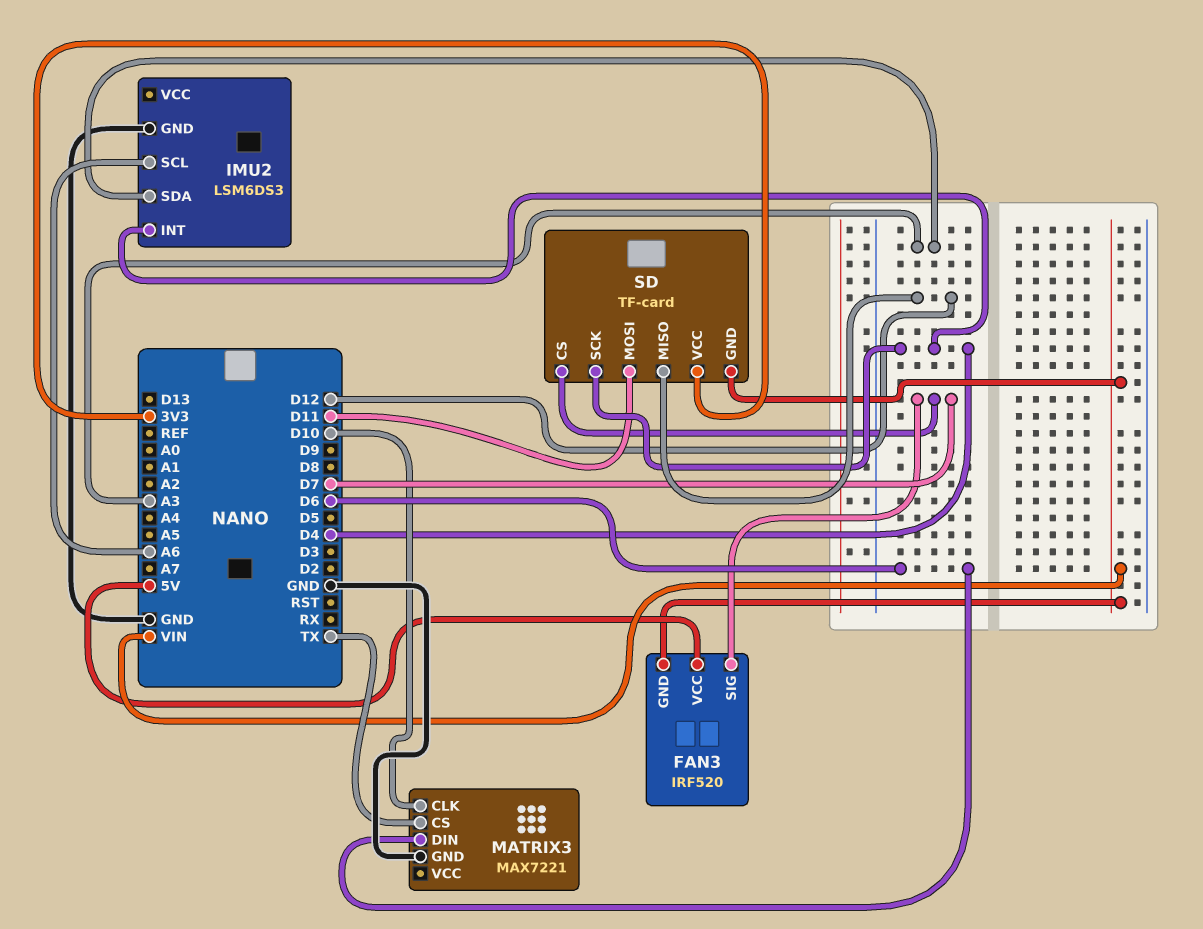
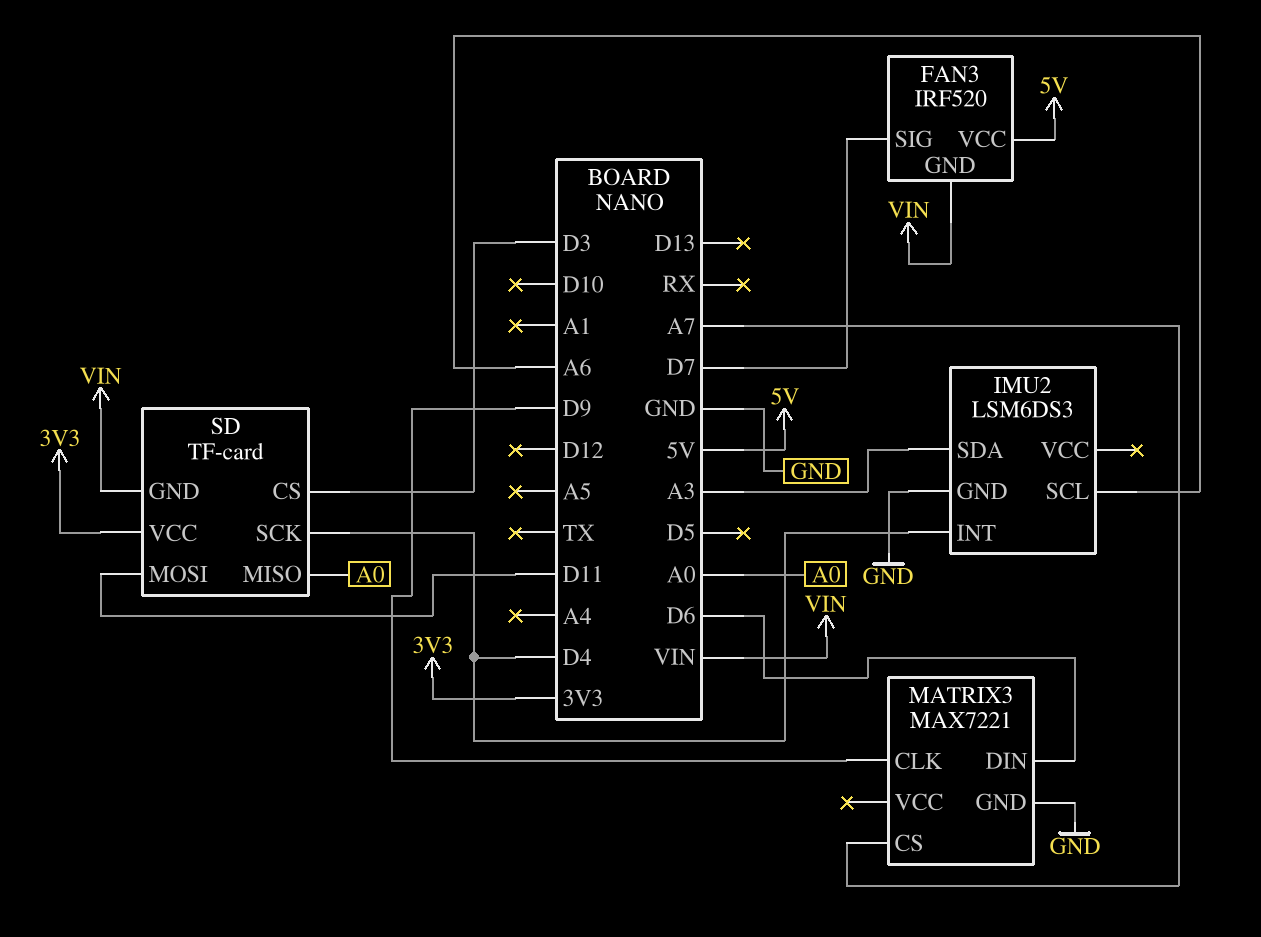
MATRIX3 pin CLK: D10 -> D9
MATRIX3 pin CS: TX -> A7
SD pin CS: D7 -> D3
SD pin MISO: D12 -> A0

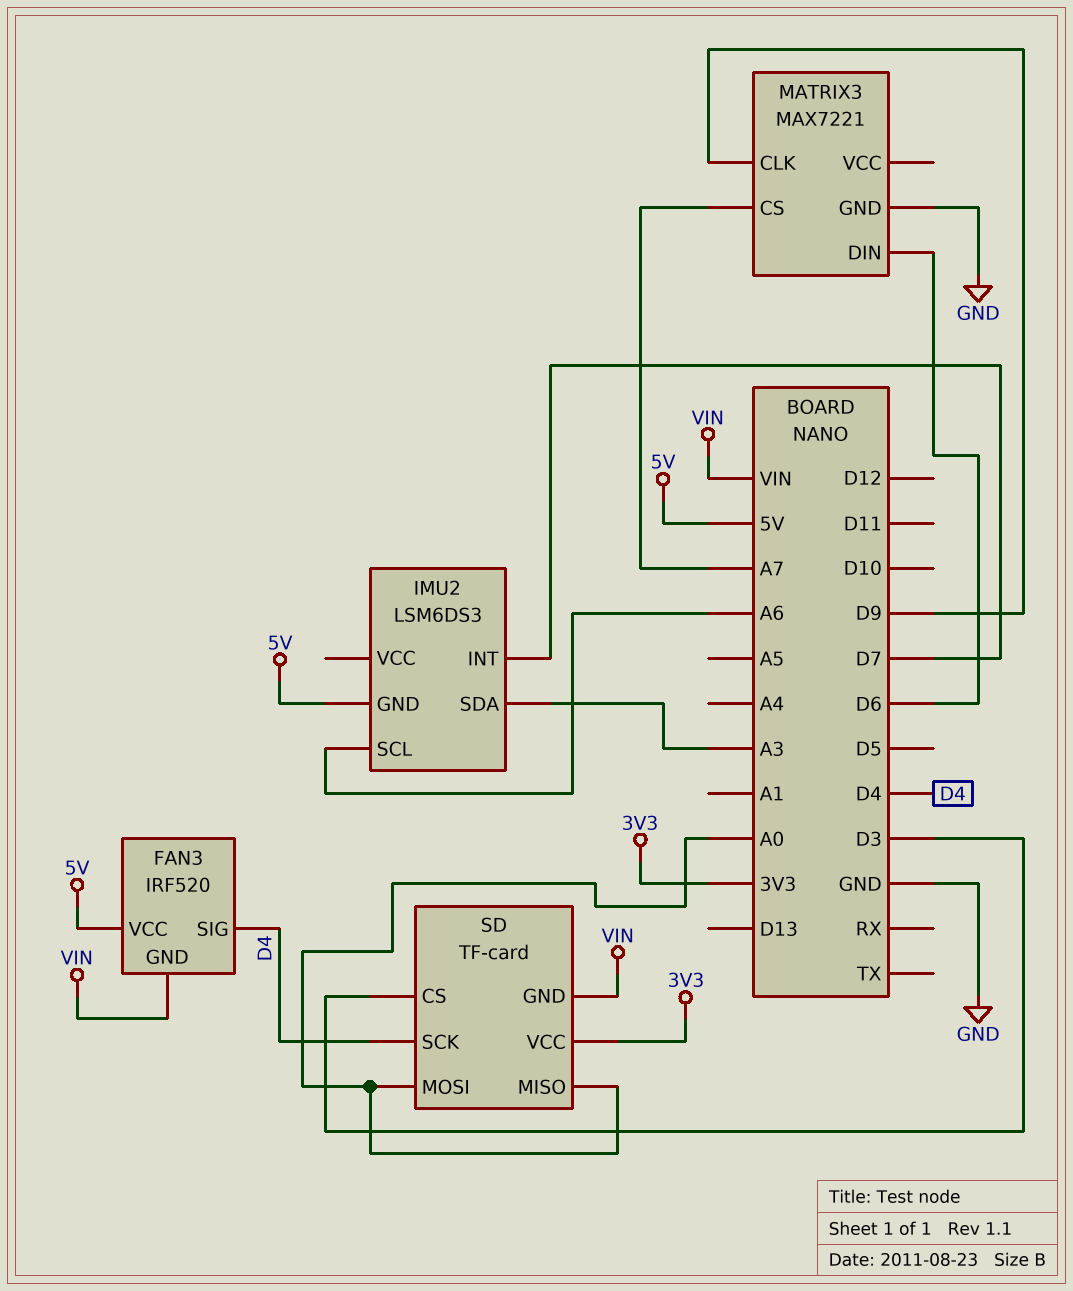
FAN3 pin SIG: D7 -> D4
IMU2 pin GND: GND -> 5V
IMU2 pin INT: D4 -> D7
SD pin MOSI: D11 -> A0

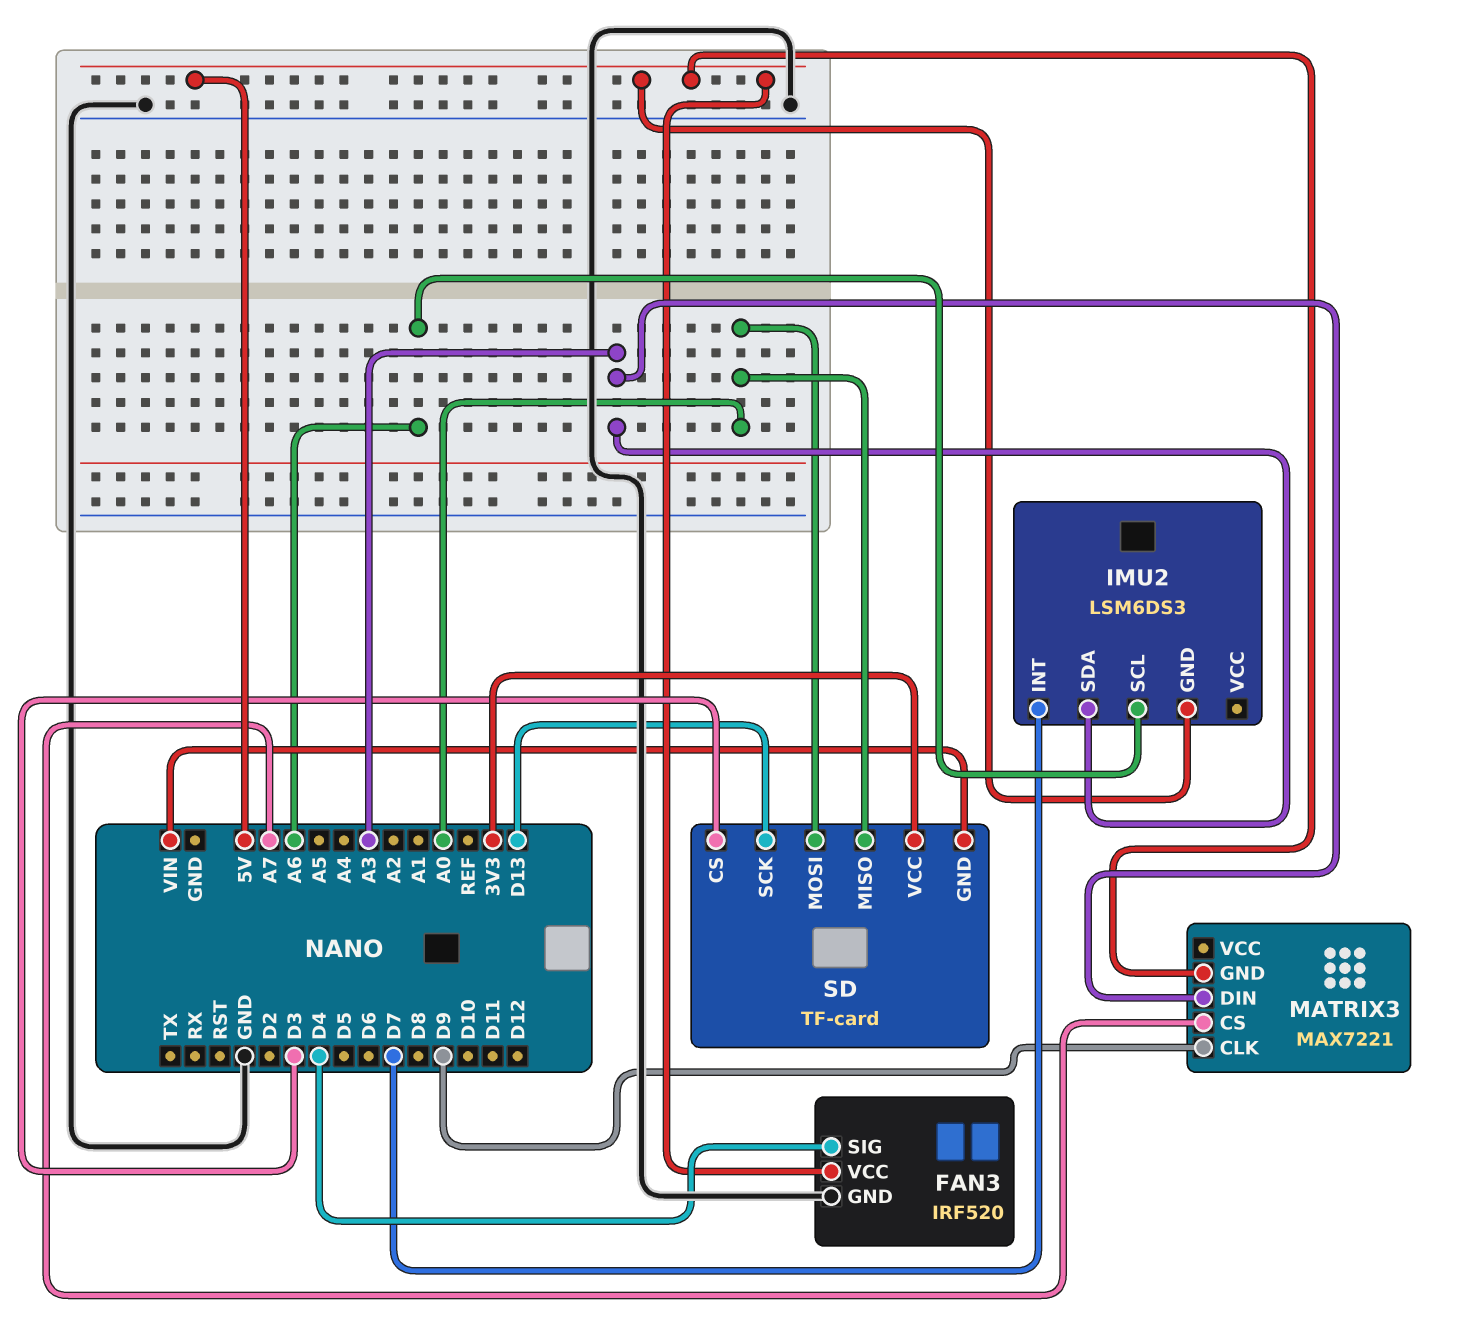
FAN3 pin GND: VIN -> GND
MATRIX3 pin DIN: D6 -> A3
MATRIX3 pin GND: GND -> 5V
SD pin SCK: D4 -> D13

